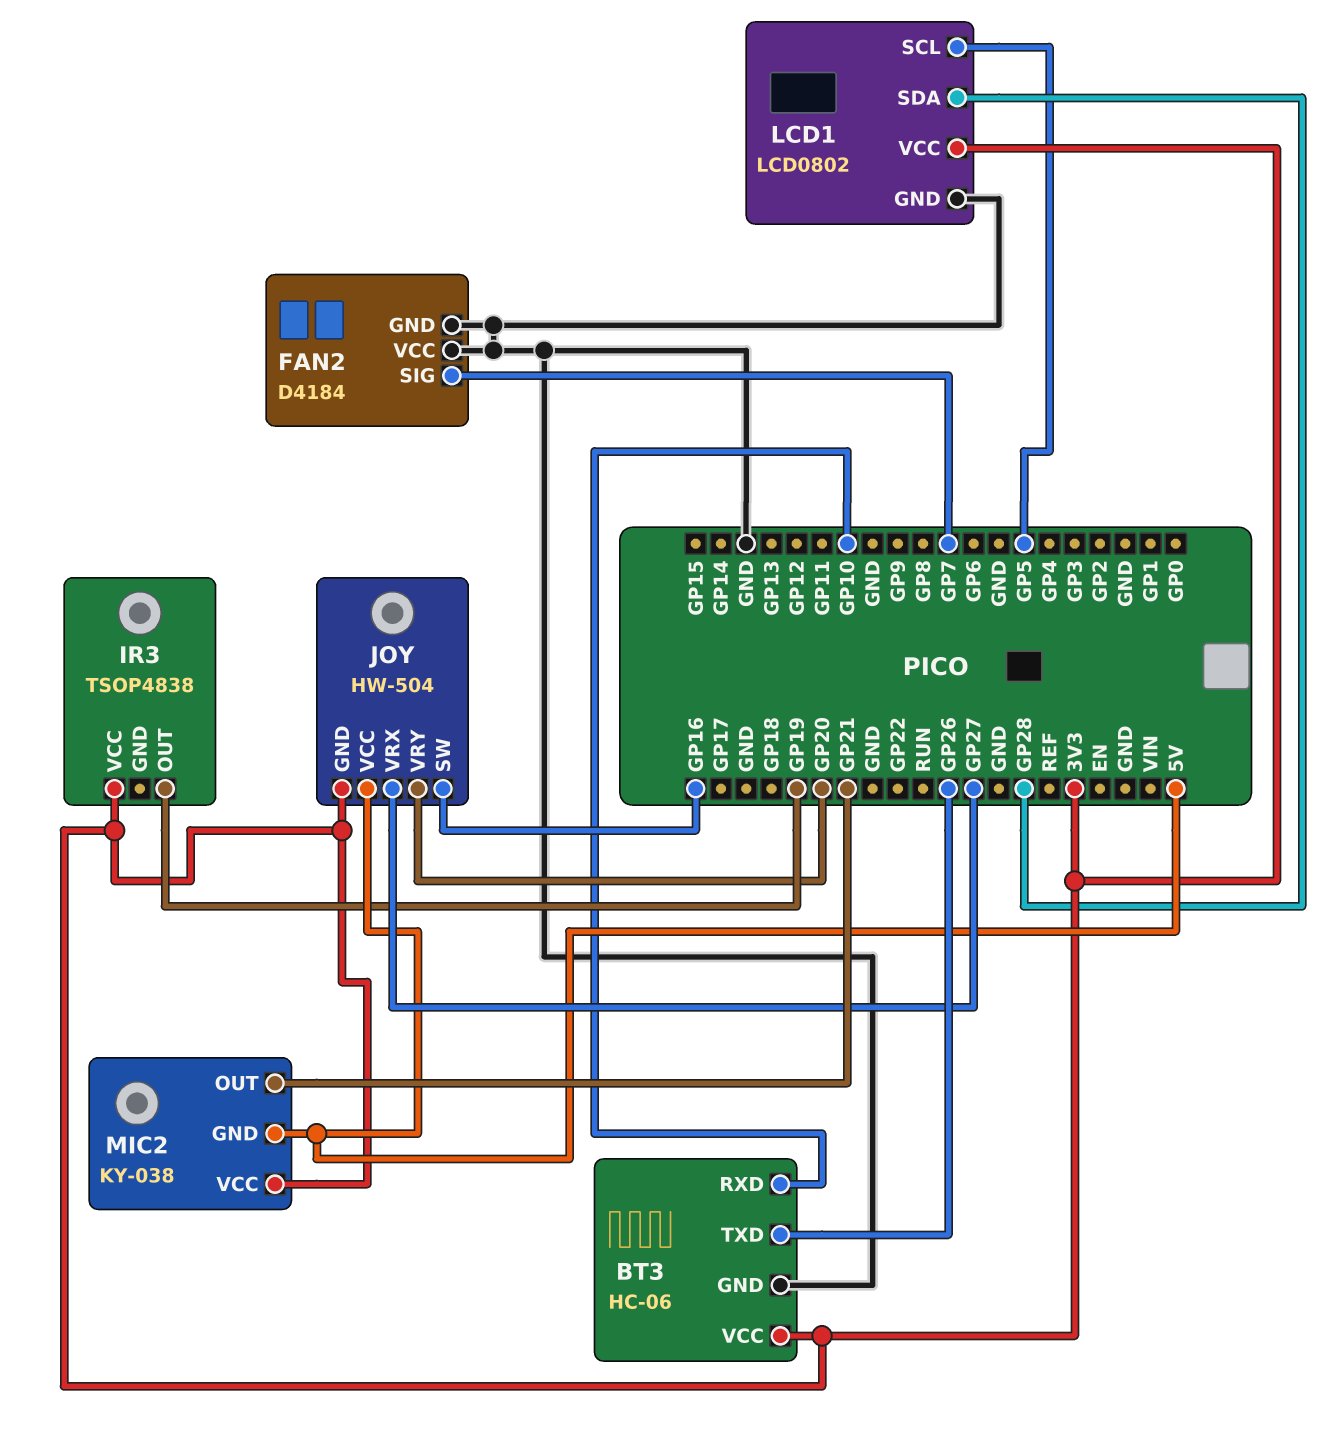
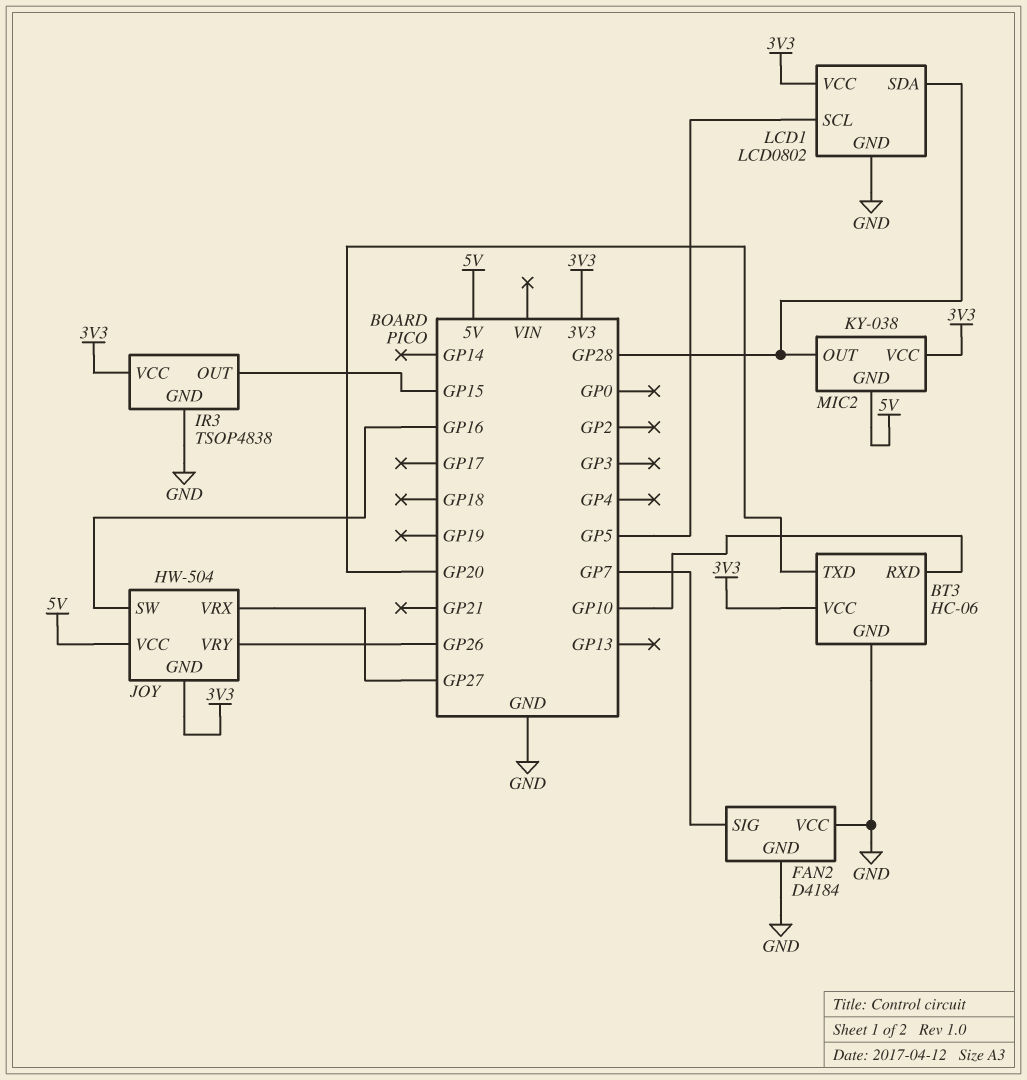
BT3 pin TXD: GP26 -> GP20
IR3 pin GND: none -> GND
IR3 pin OUT: GP19 -> GP15
JOY pin VRY: GP20 -> GP26
MIC2 pin OUT: GP21 -> GP28

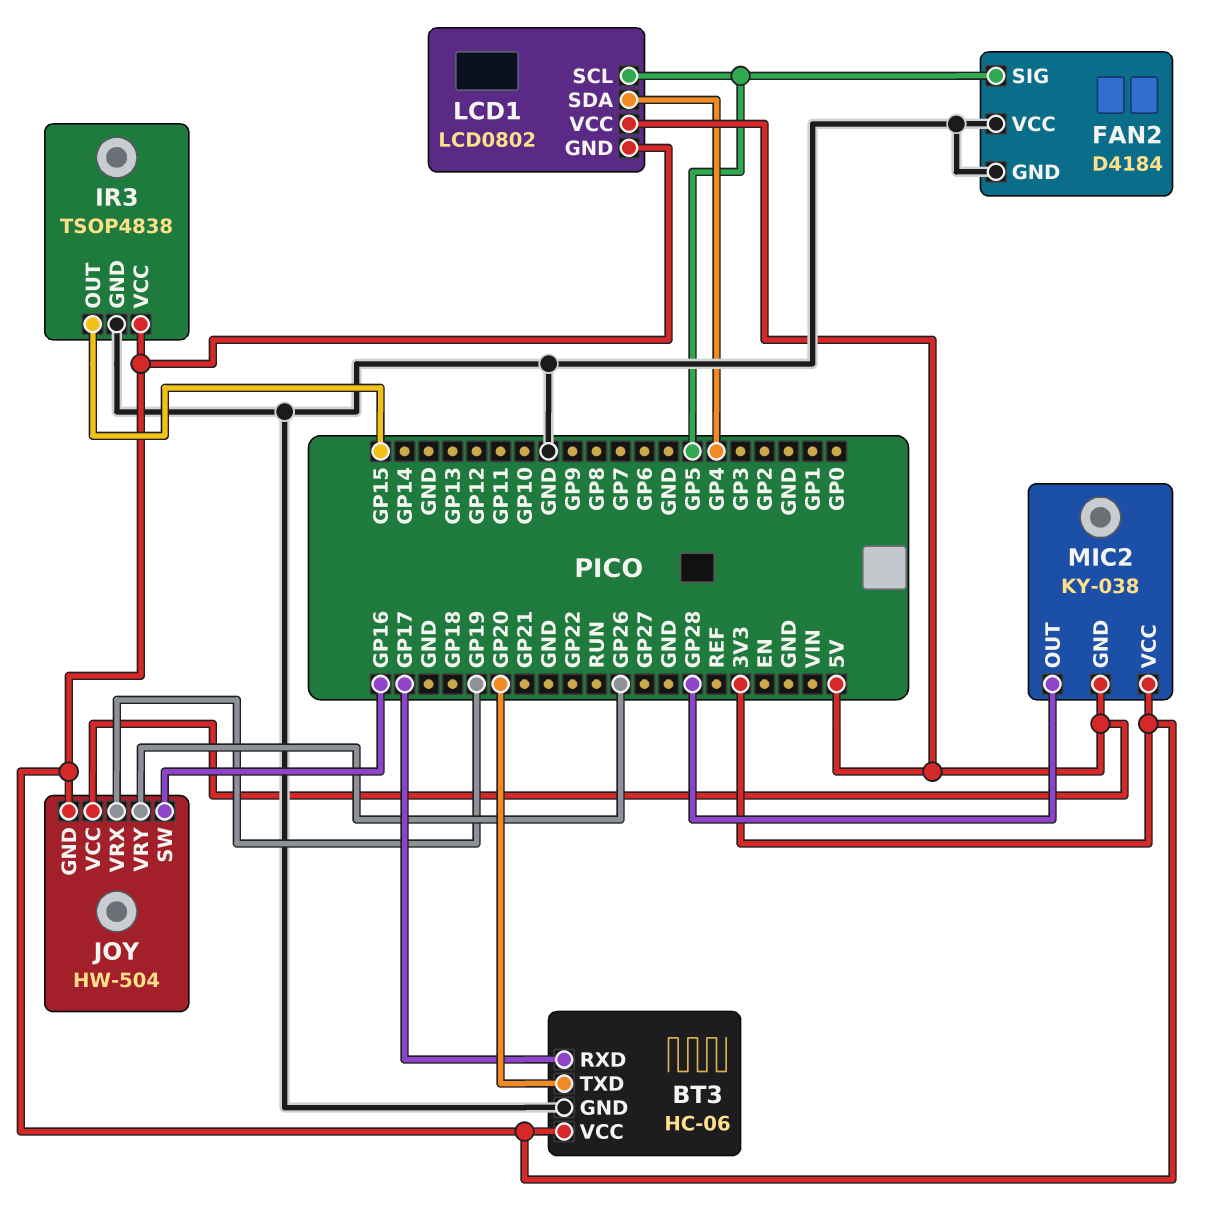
BT3 pin RXD: GP10 -> GP17
FAN2 pin SIG: GP7 -> GP5
JOY pin VRX: GP27 -> GP19
LCD1 pin GND: GND -> 3V3
LCD1 pin SDA: GP28 -> GP4
LCD1 pin VCC: 3V3 -> 5V

